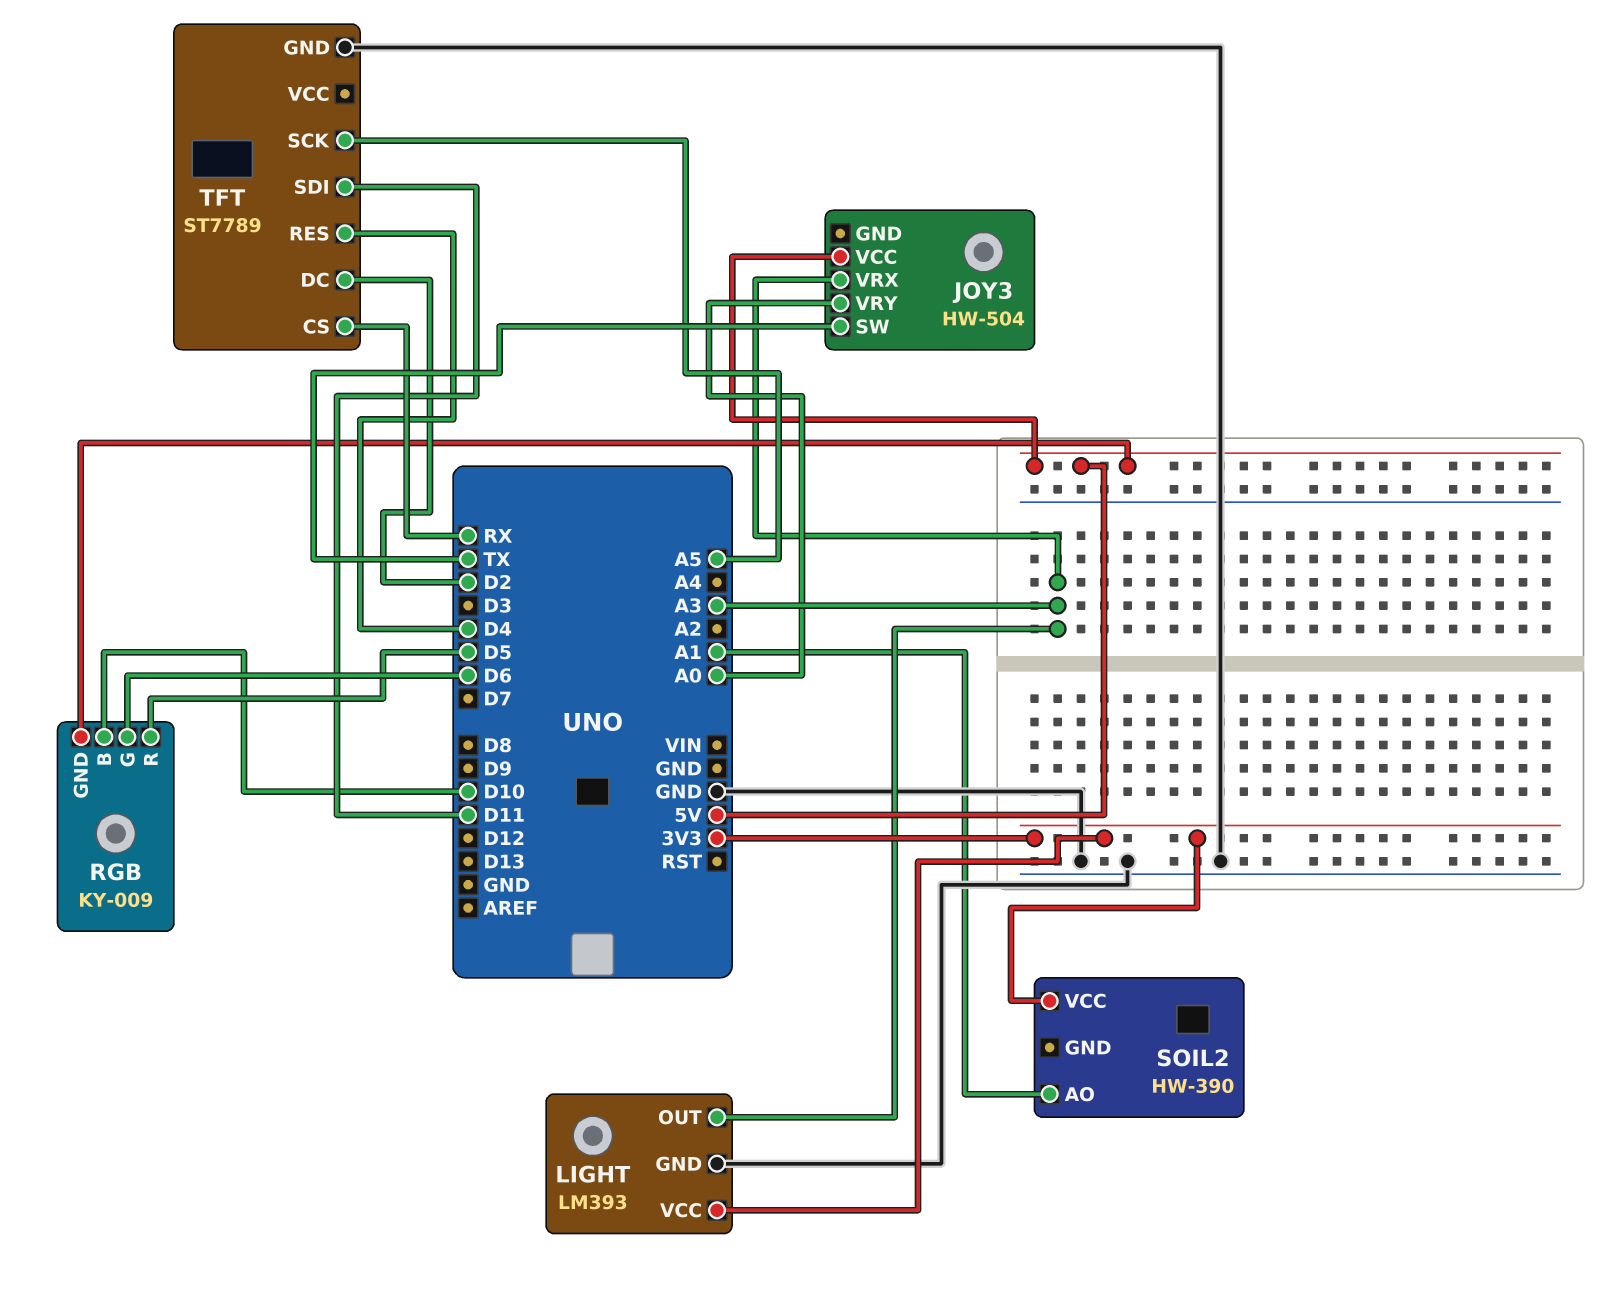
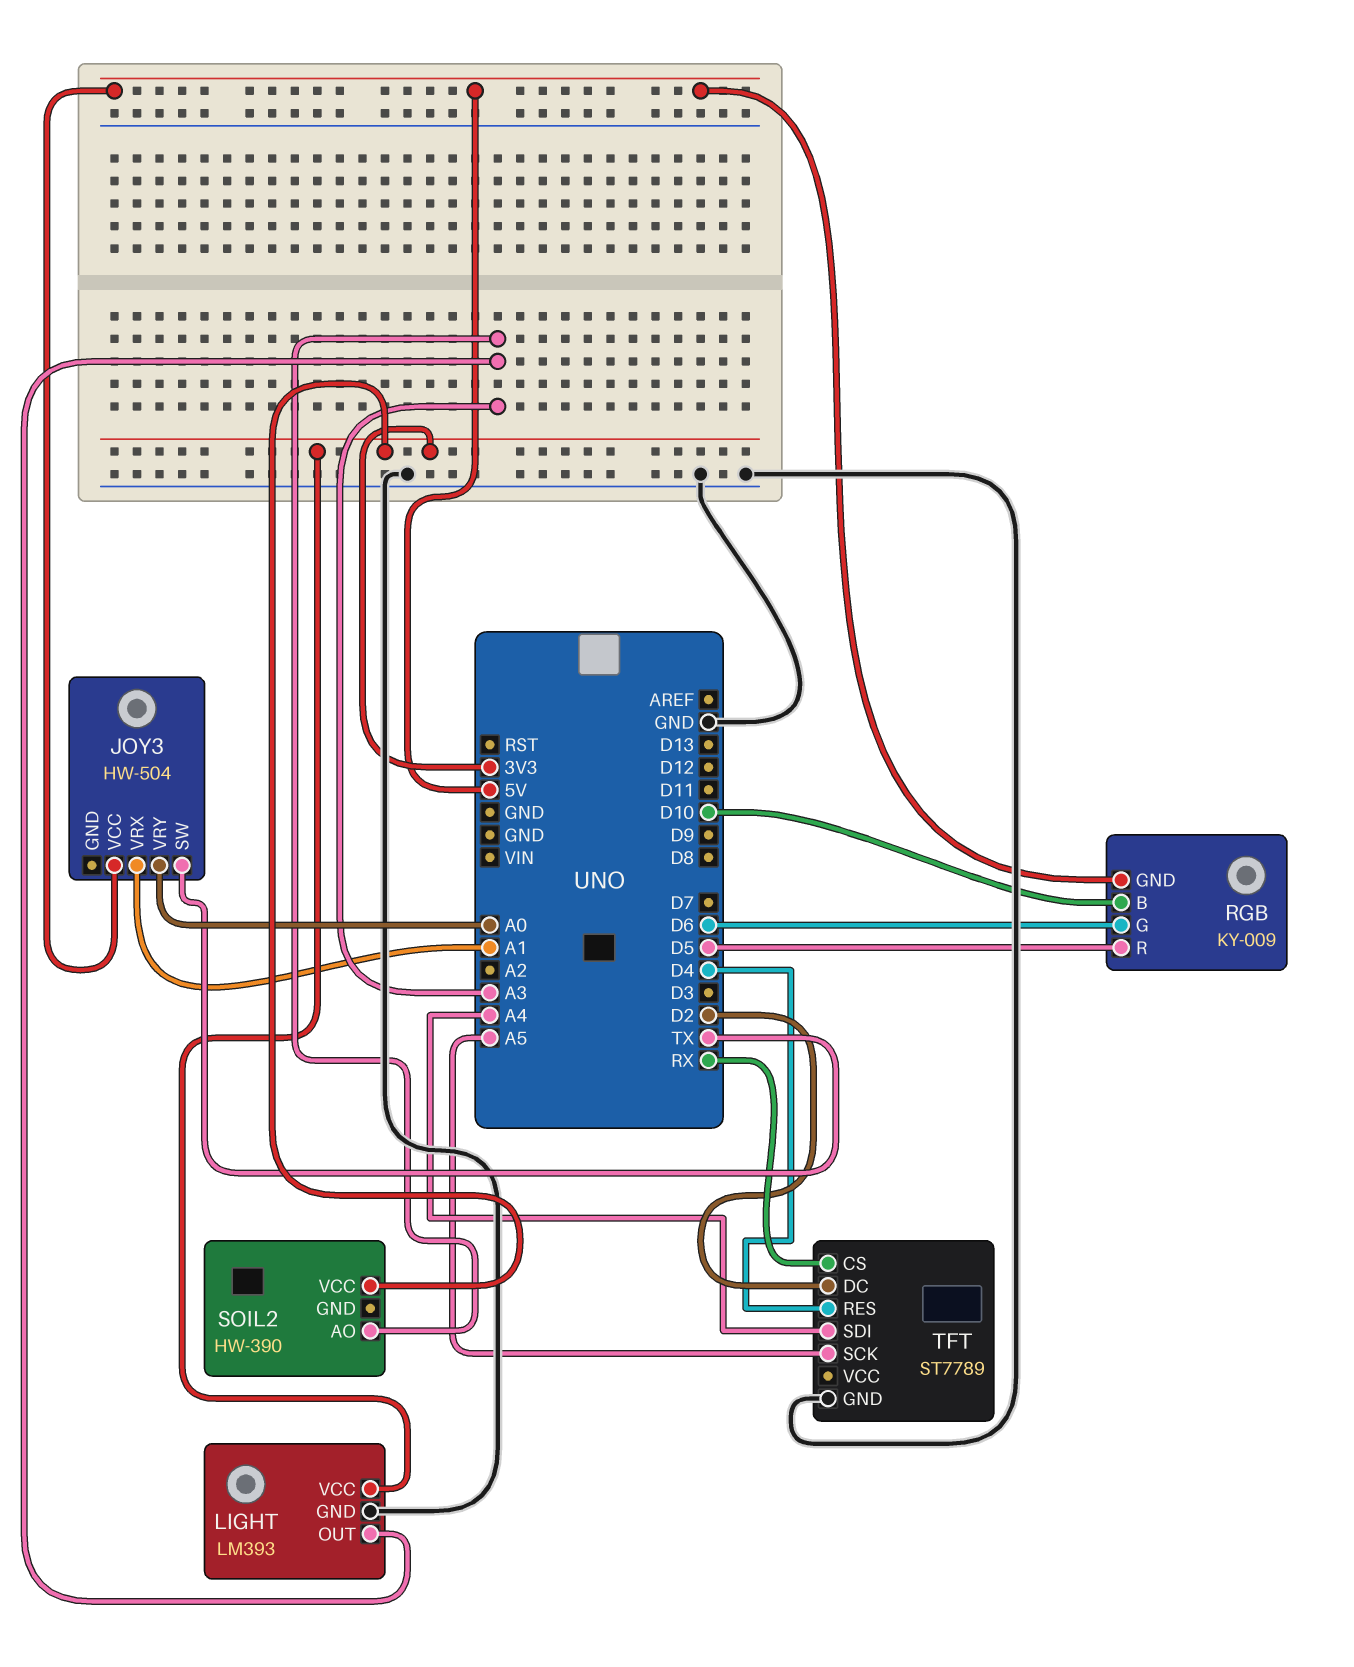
JOY3 pin VRX: A3 -> A1
SOIL2 pin AO: A1 -> A3
TFT pin SDI: D11 -> A4

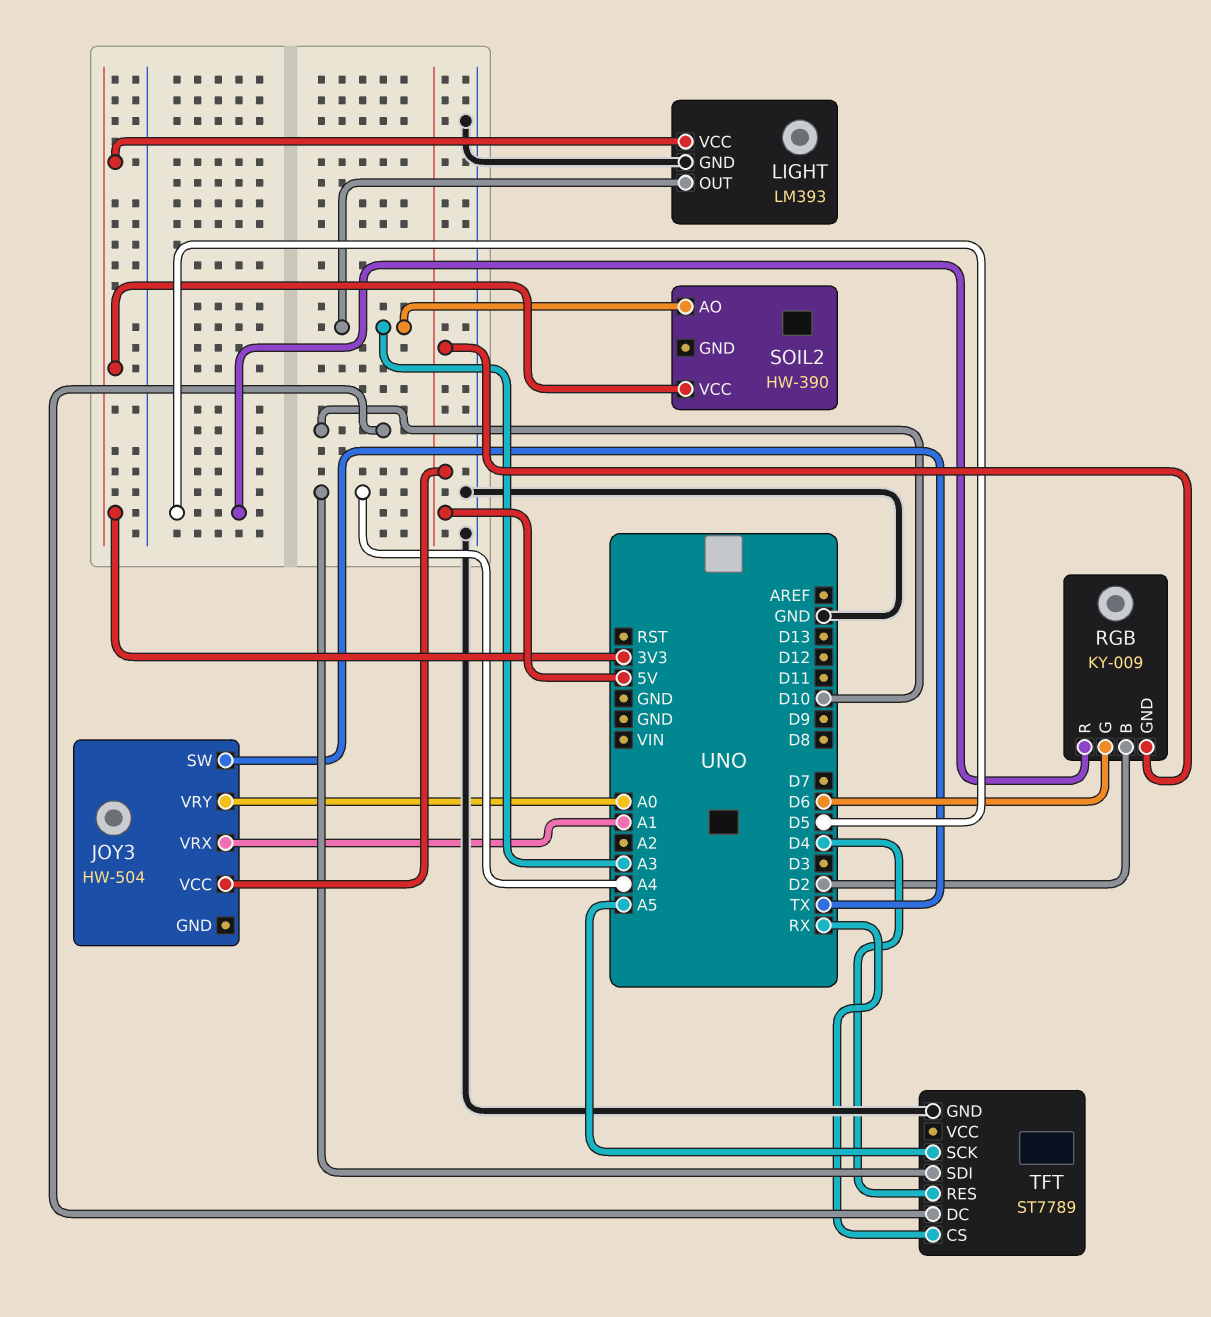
RGB pin B: D10 -> D2
TFT pin DC: D2 -> D10

